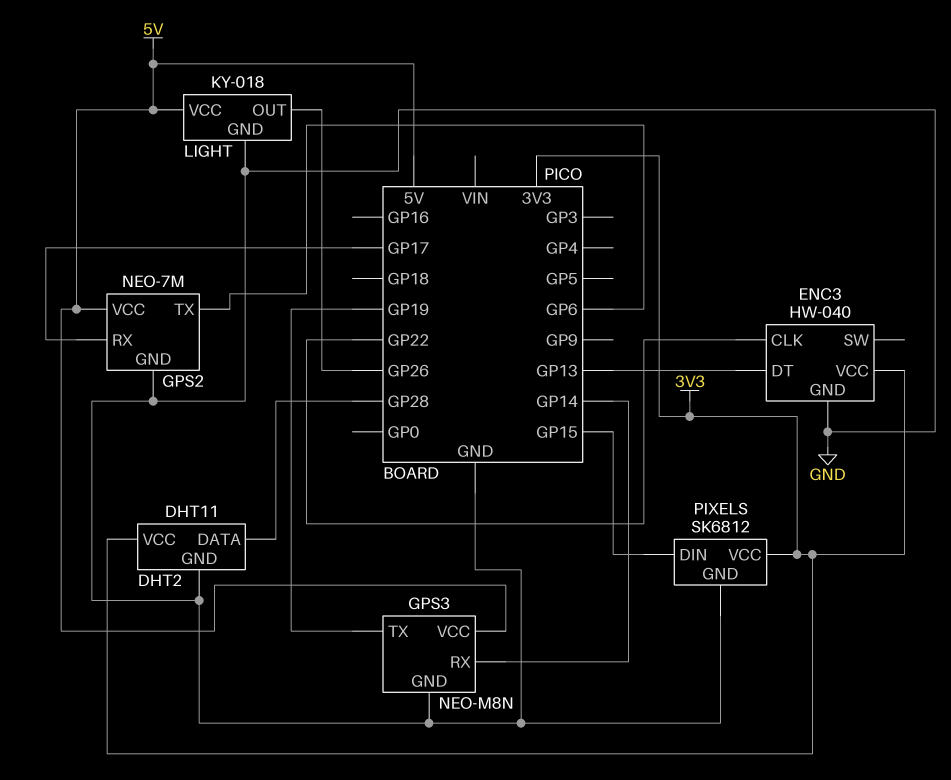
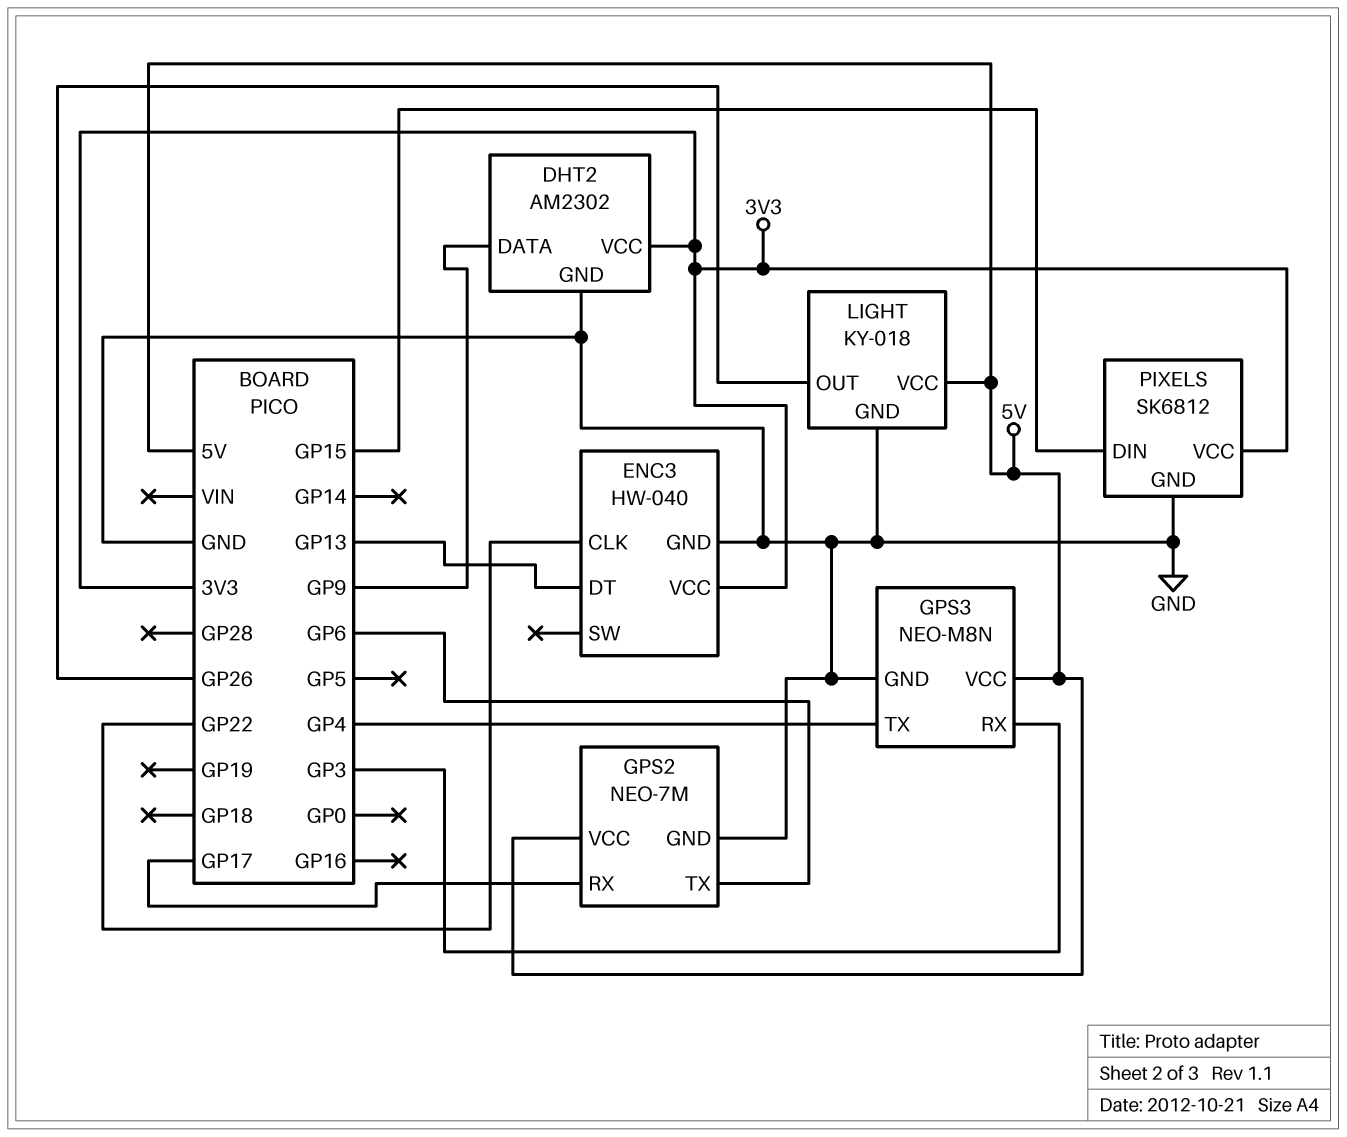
DHT2: DHT11 -> AM2302
DHT2 pin DATA: GP28 -> GP9
GPS3 pin RX: GP14 -> GP3
GPS3 pin TX: GP19 -> GP4

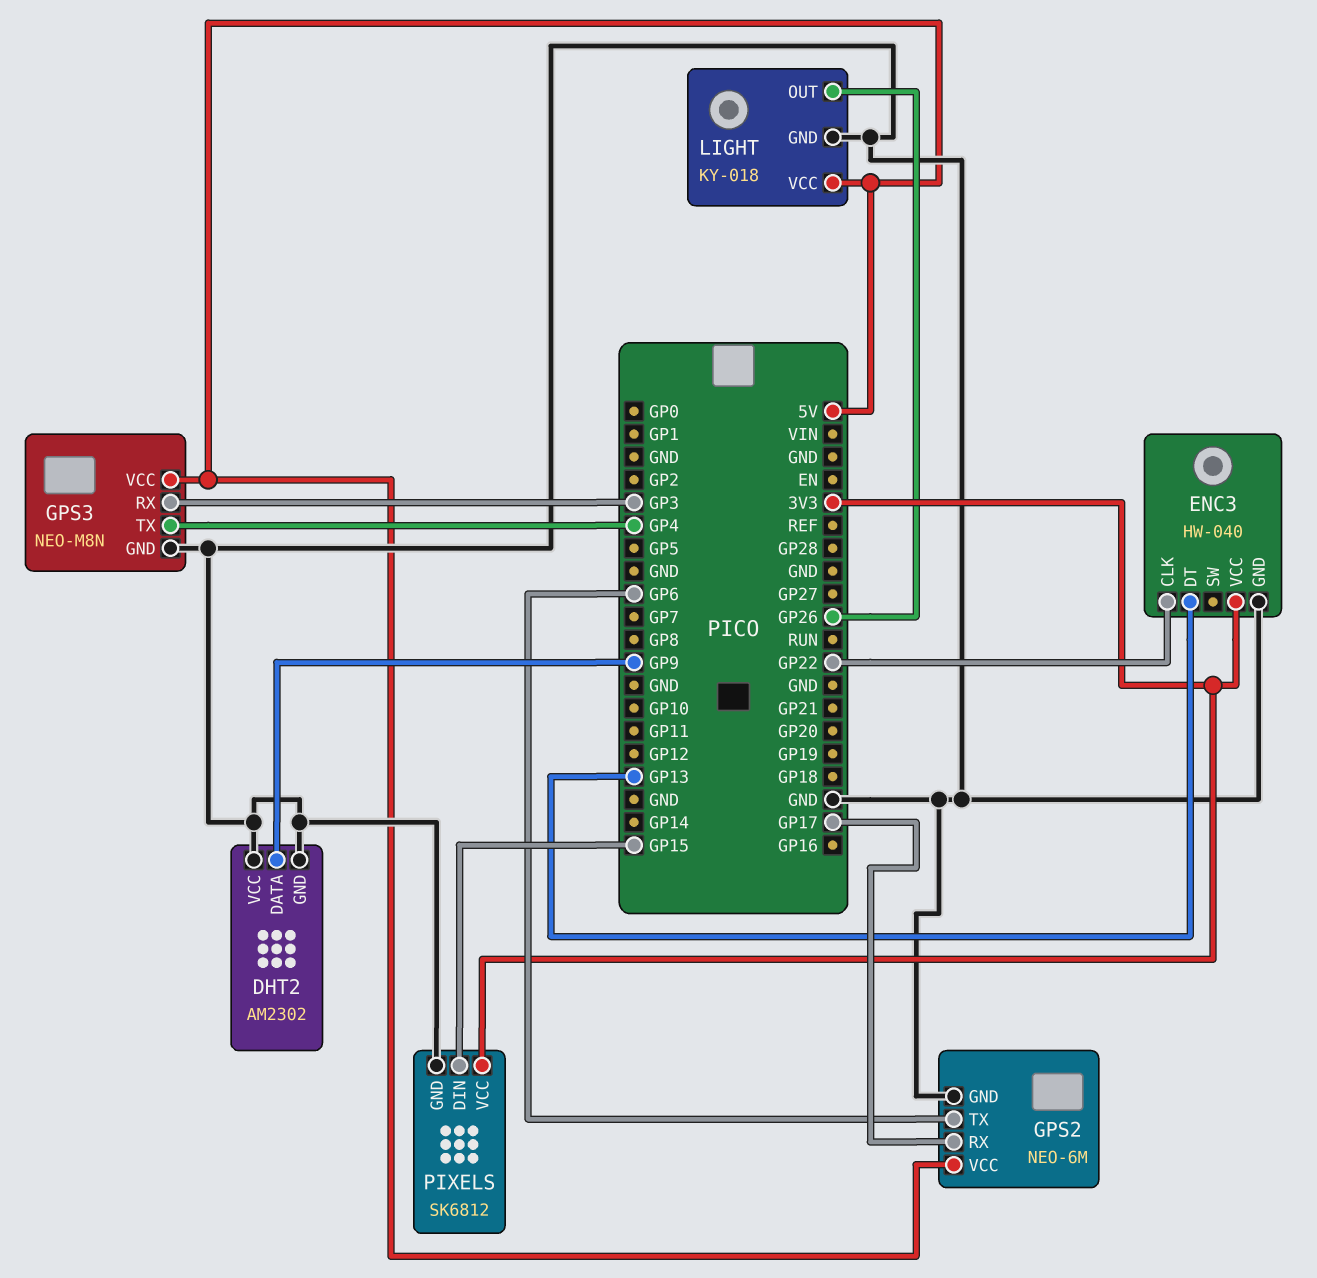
DHT2 pin VCC: 3V3 -> GND
GPS2: NEO-7M -> NEO-6M

